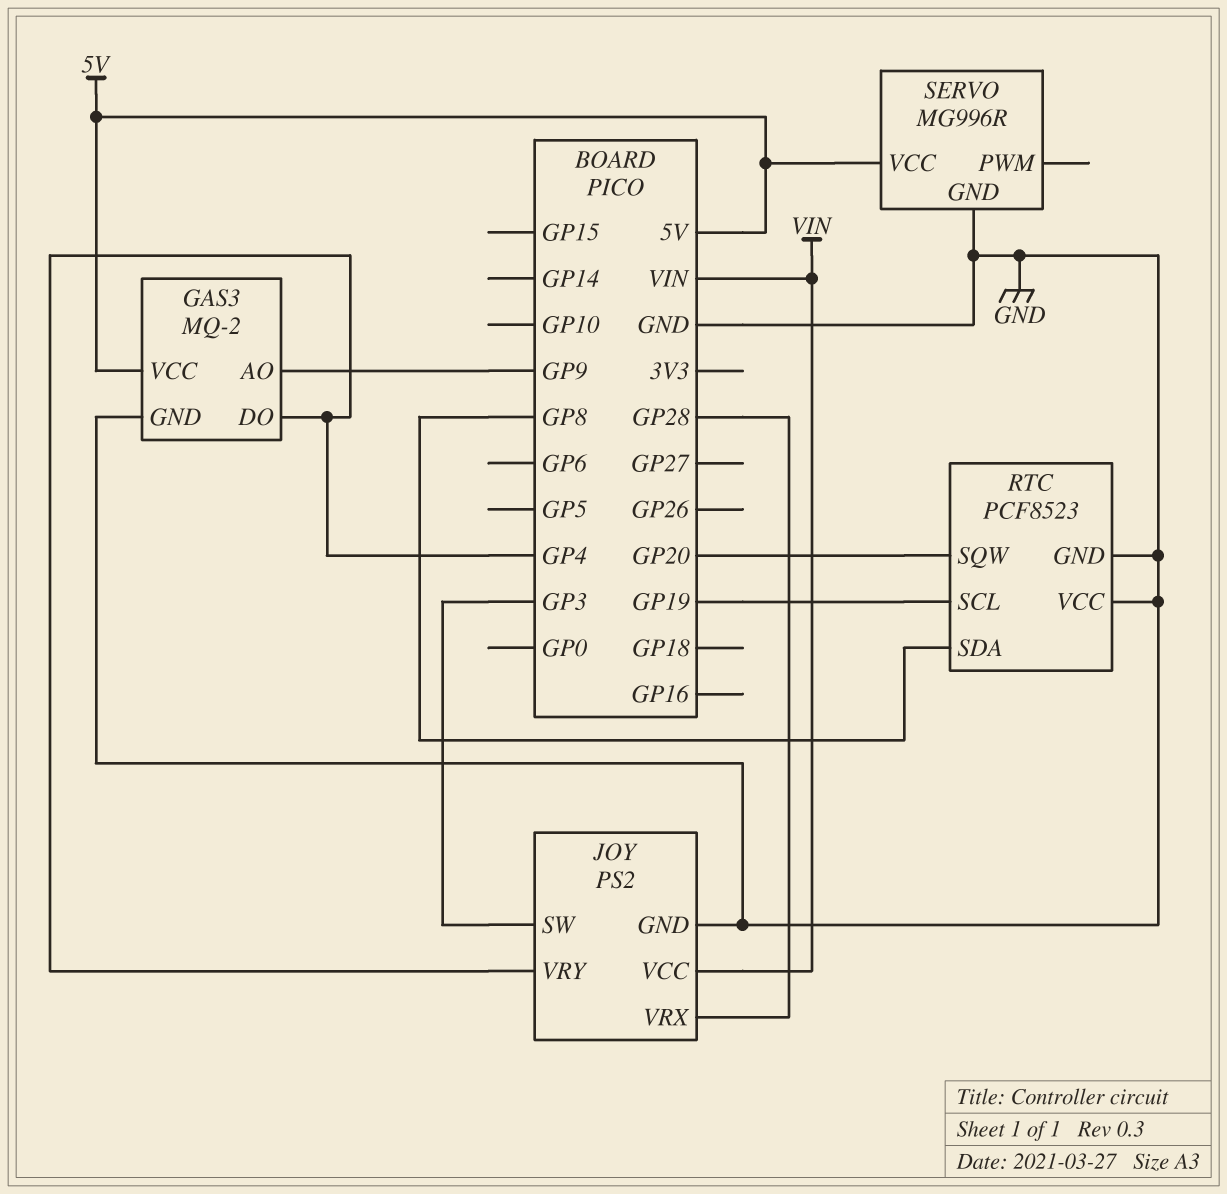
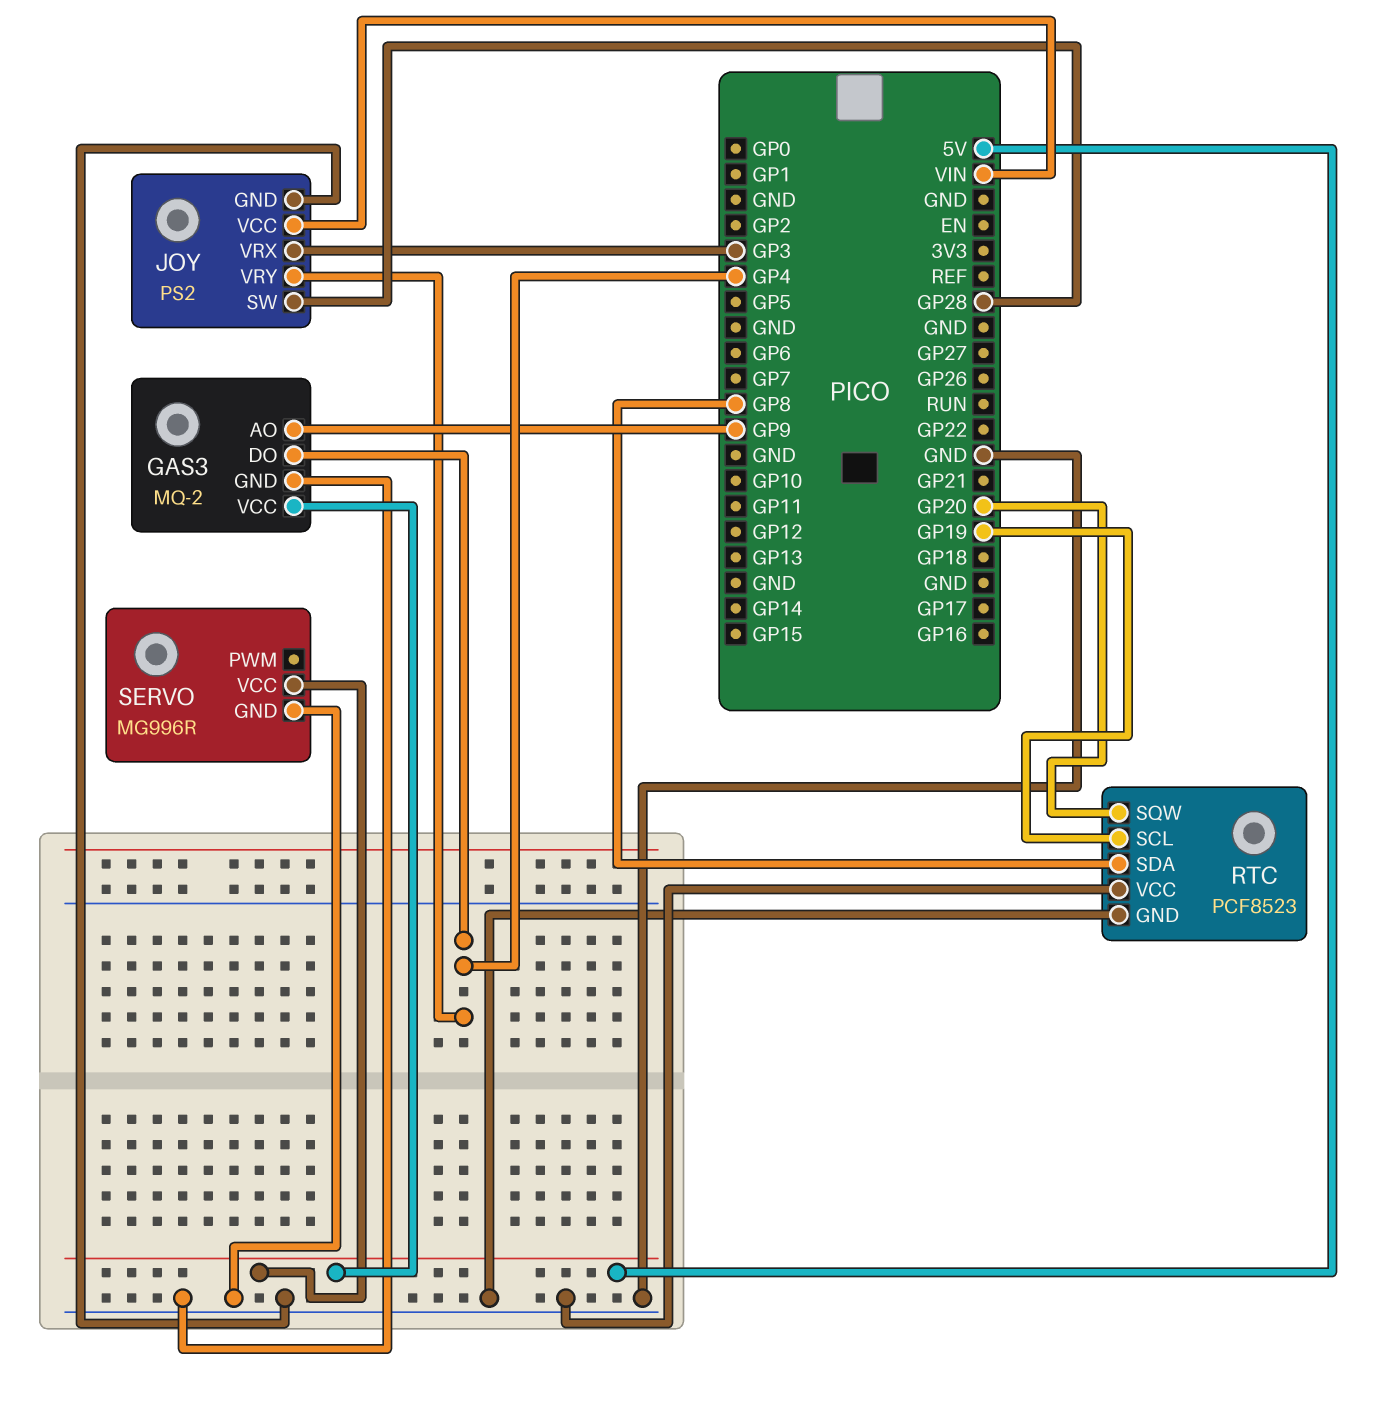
JOY pin SW: GP3 -> GP28
JOY pin VRX: GP28 -> GP3

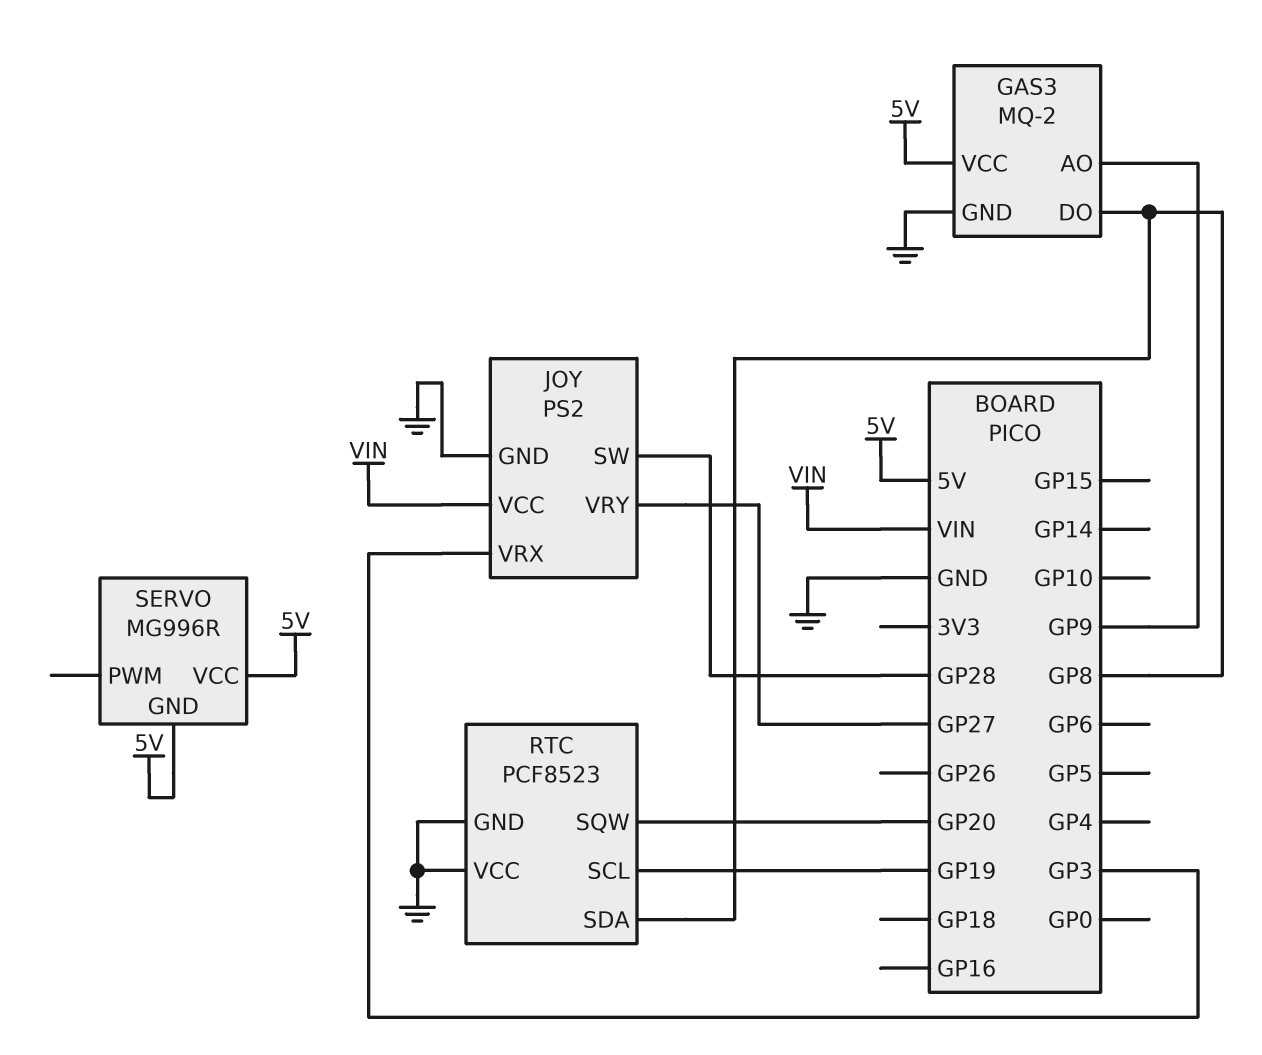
GAS3 pin DO: GP4 -> GP8
JOY pin VRY: GP4 -> GP27
SERVO pin GND: GND -> 5V

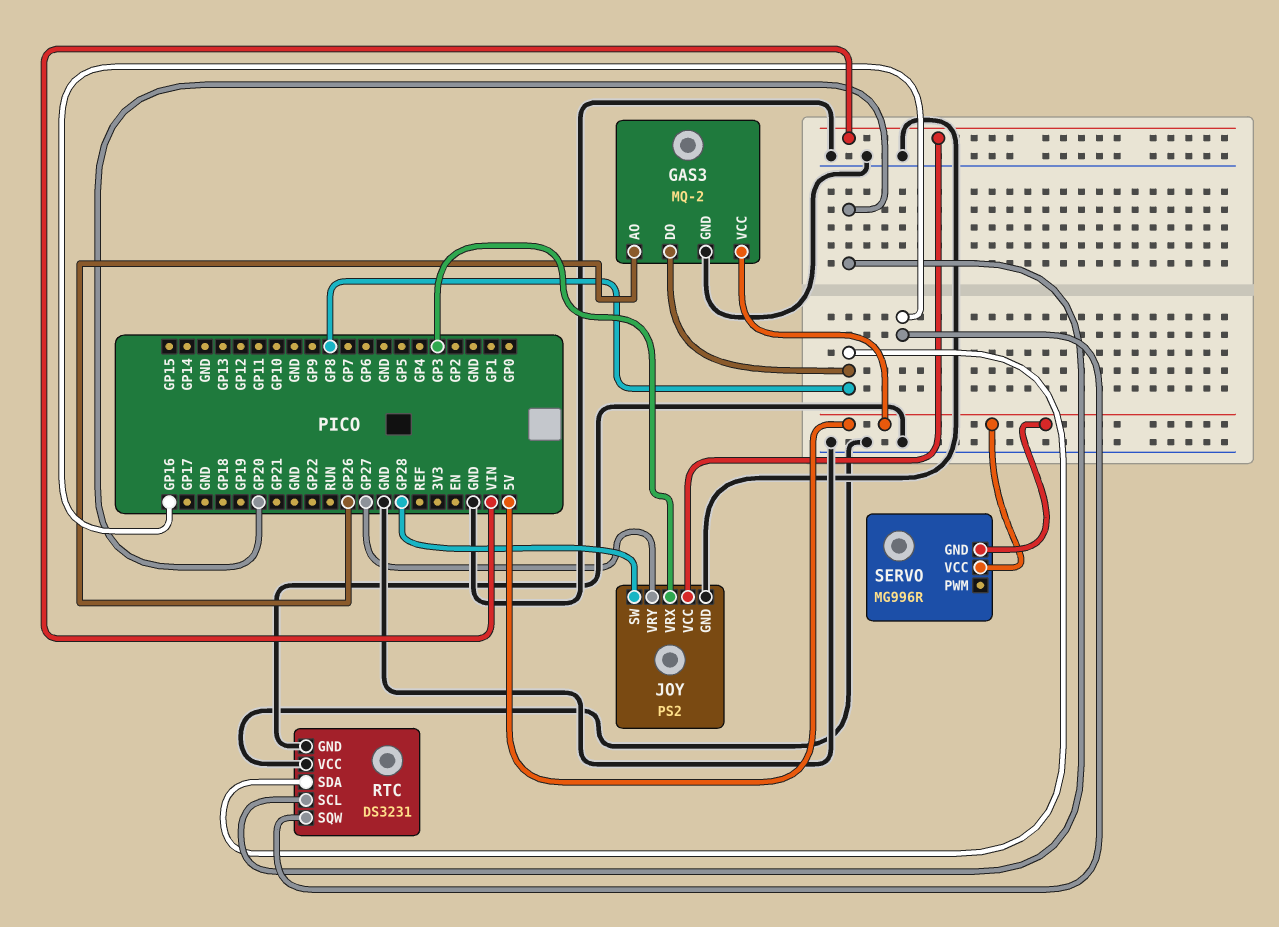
GAS3 pin AO: GP9 -> GP26
RTC: PCF8523 -> DS3231
RTC pin SCL: GP19 -> GP20
RTC pin SQW: GP20 -> GP16

